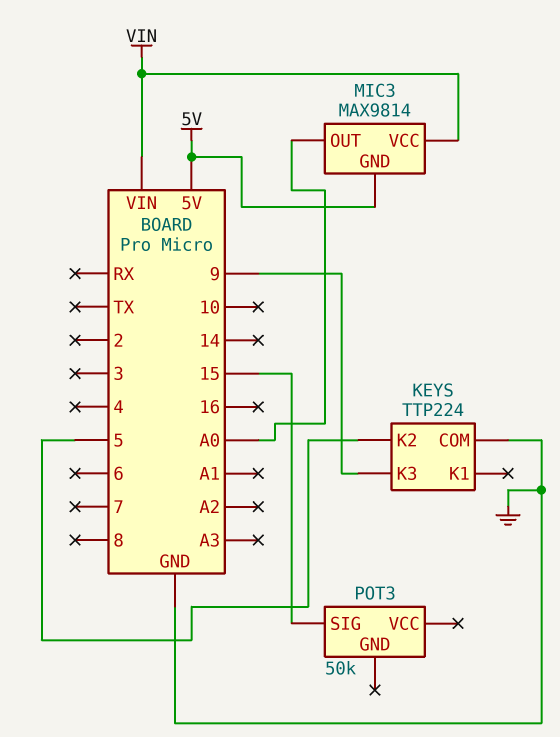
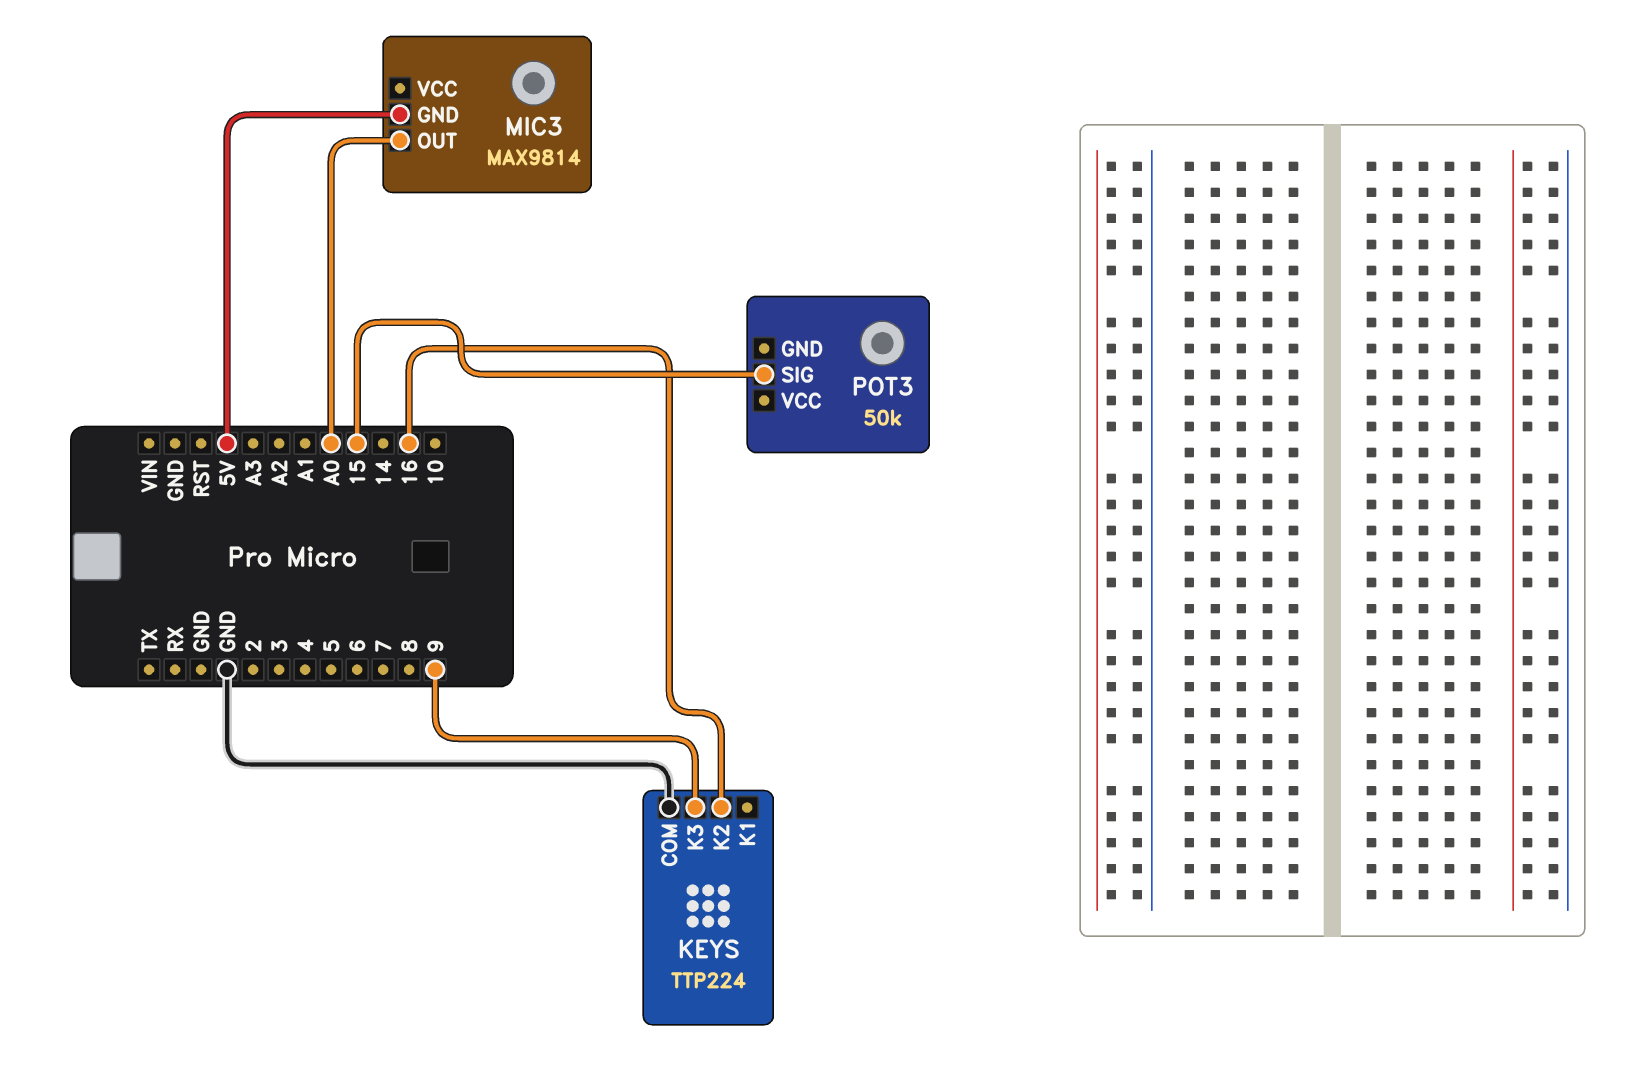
KEYS pin K2: 5 -> 16
MIC3 pin VCC: VIN -> none

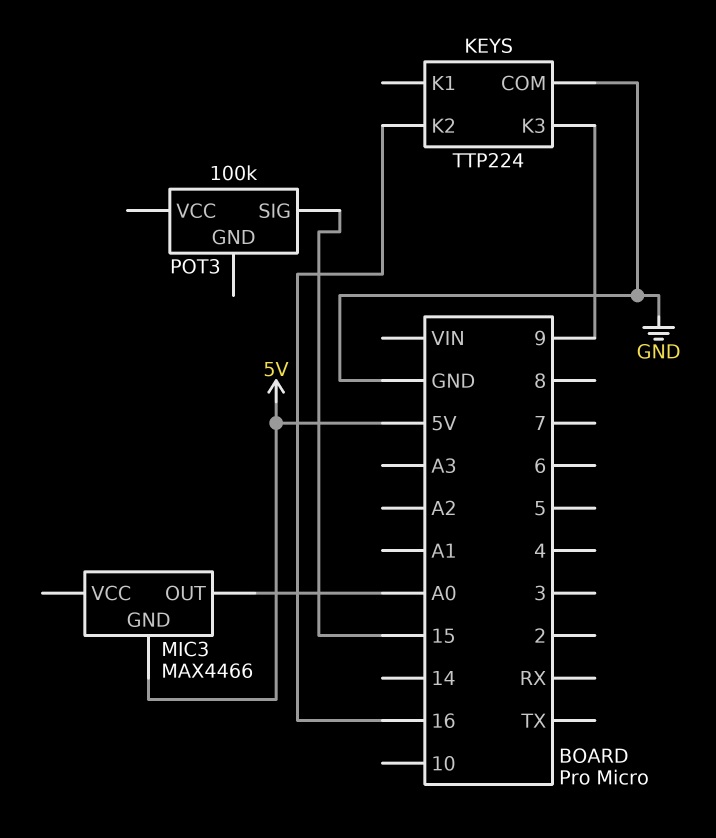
MIC3: MAX9814 -> MAX4466
POT3: 50k -> 100k

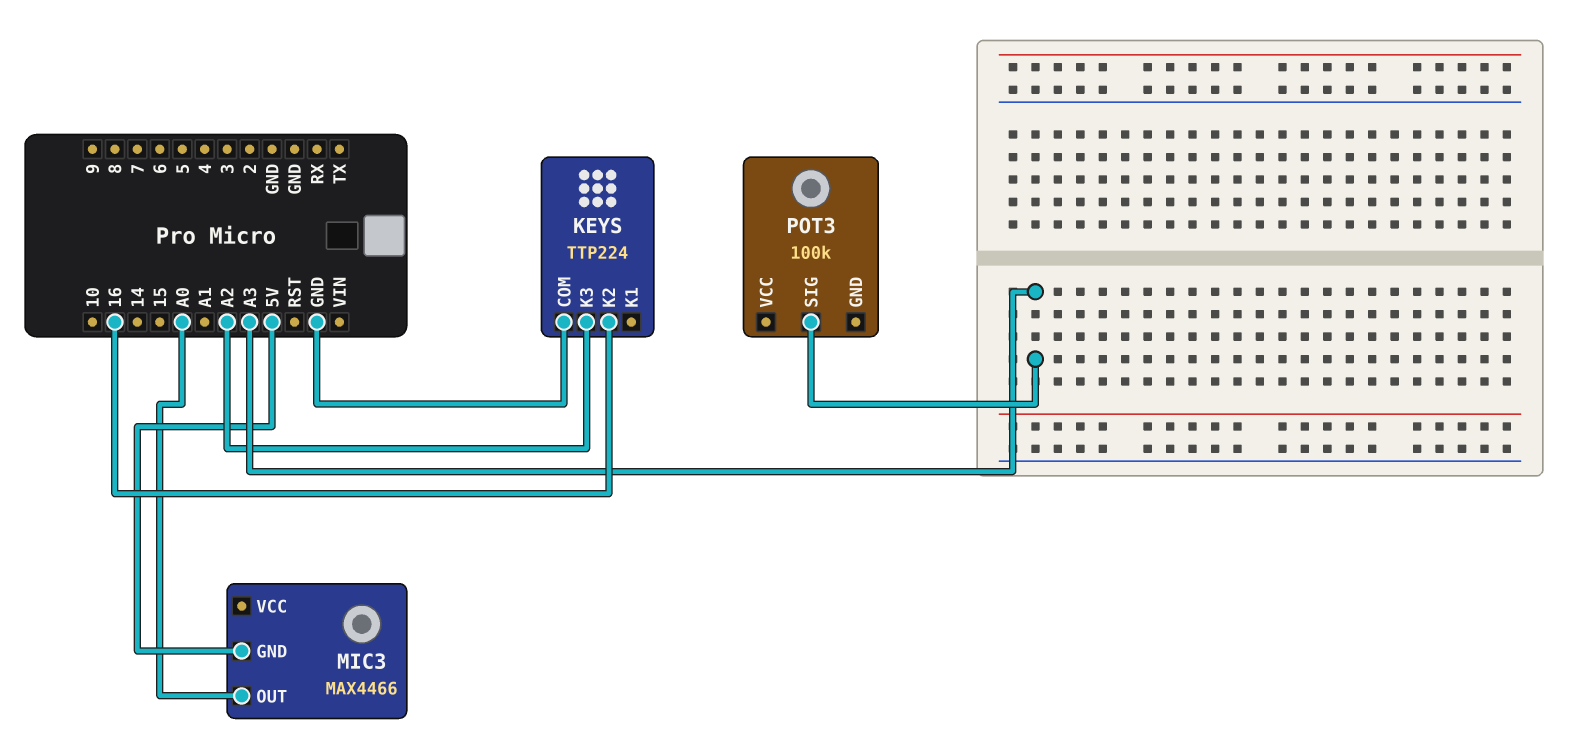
KEYS pin K3: 9 -> A2
POT3 pin SIG: 15 -> A3

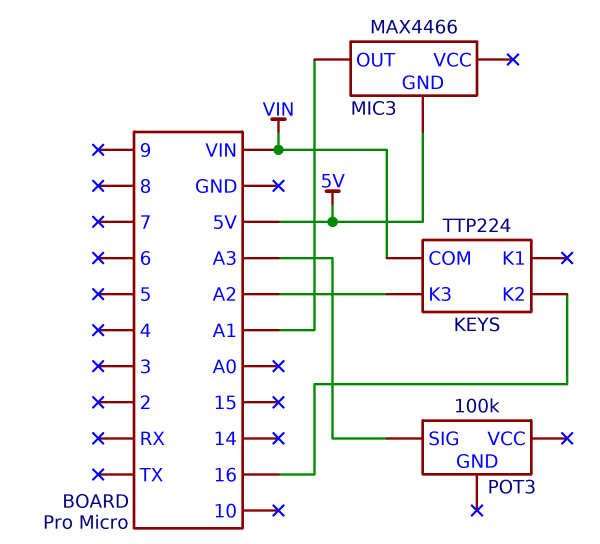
KEYS pin COM: GND -> VIN
MIC3 pin OUT: A0 -> A1

